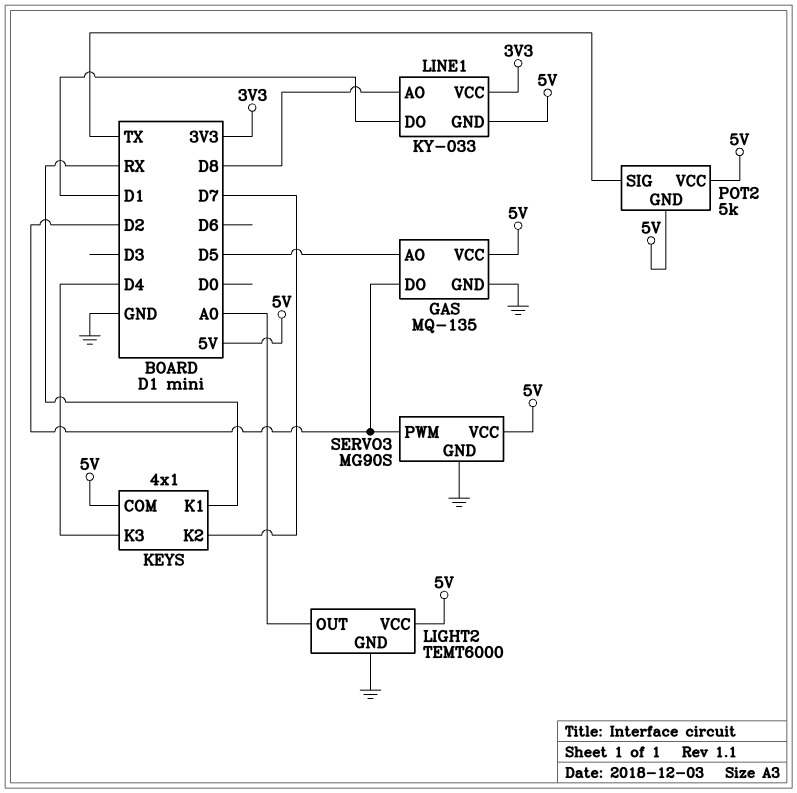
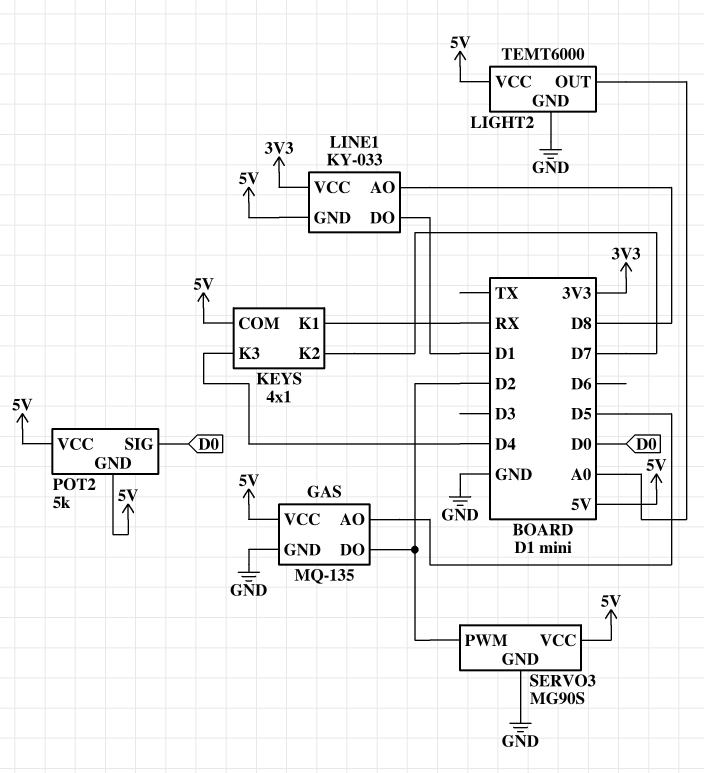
POT2 pin SIG: TX -> D0

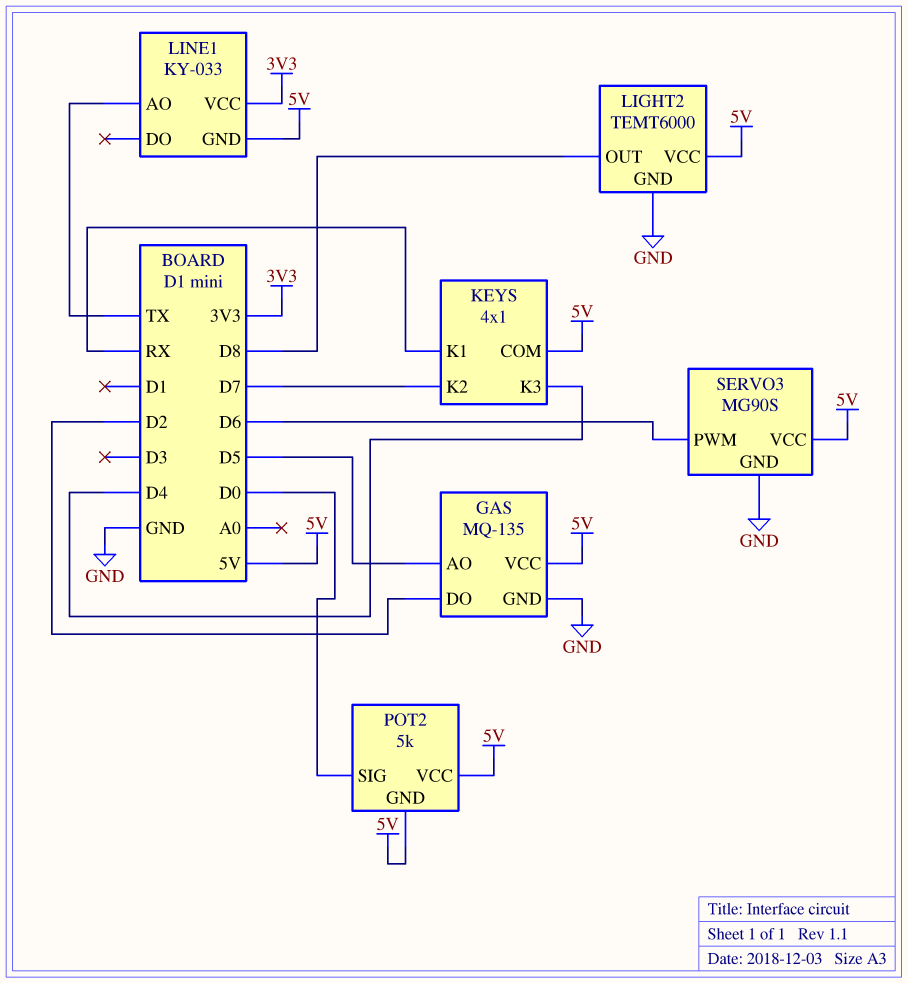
LIGHT2 pin OUT: A0 -> D8
LINE1 pin AO: D8 -> TX
LINE1 pin DO: D1 -> none
SERVO3 pin PWM: D2 -> D6

